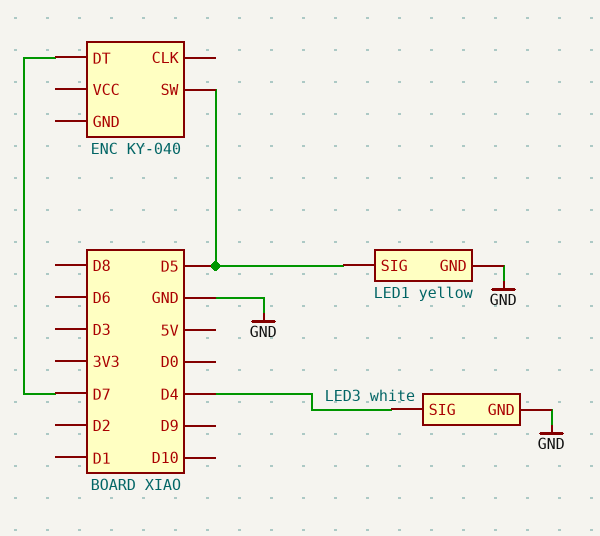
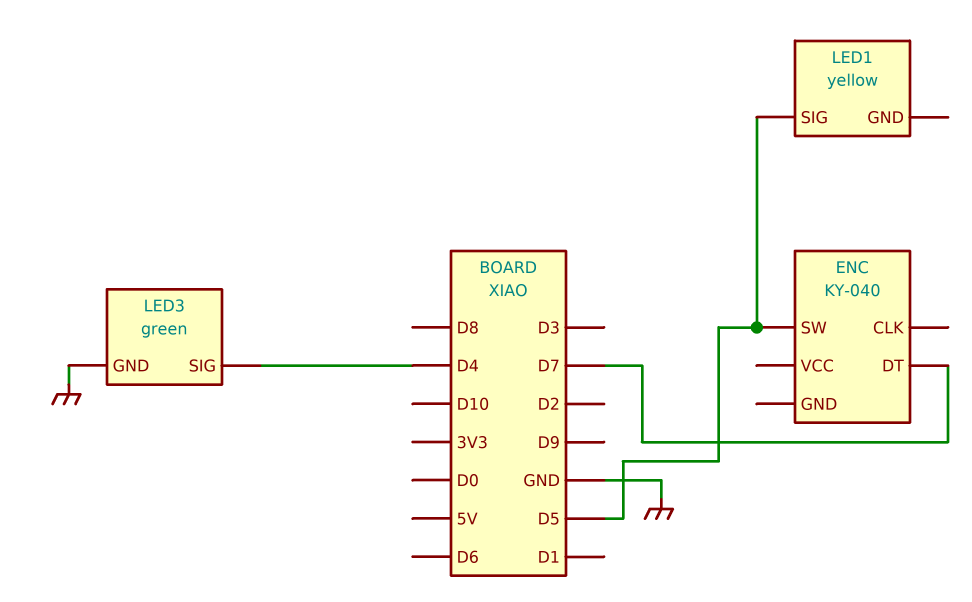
LED1 pin GND: GND -> none
LED3: white -> green

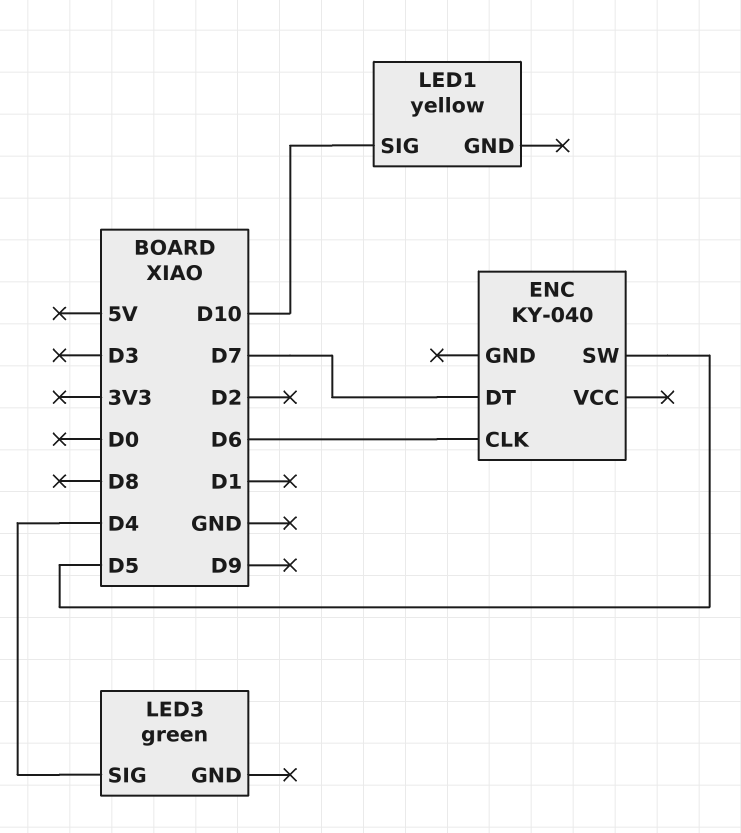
ENC pin CLK: none -> D6
LED1 pin SIG: D5 -> D10
LED3 pin GND: GND -> none

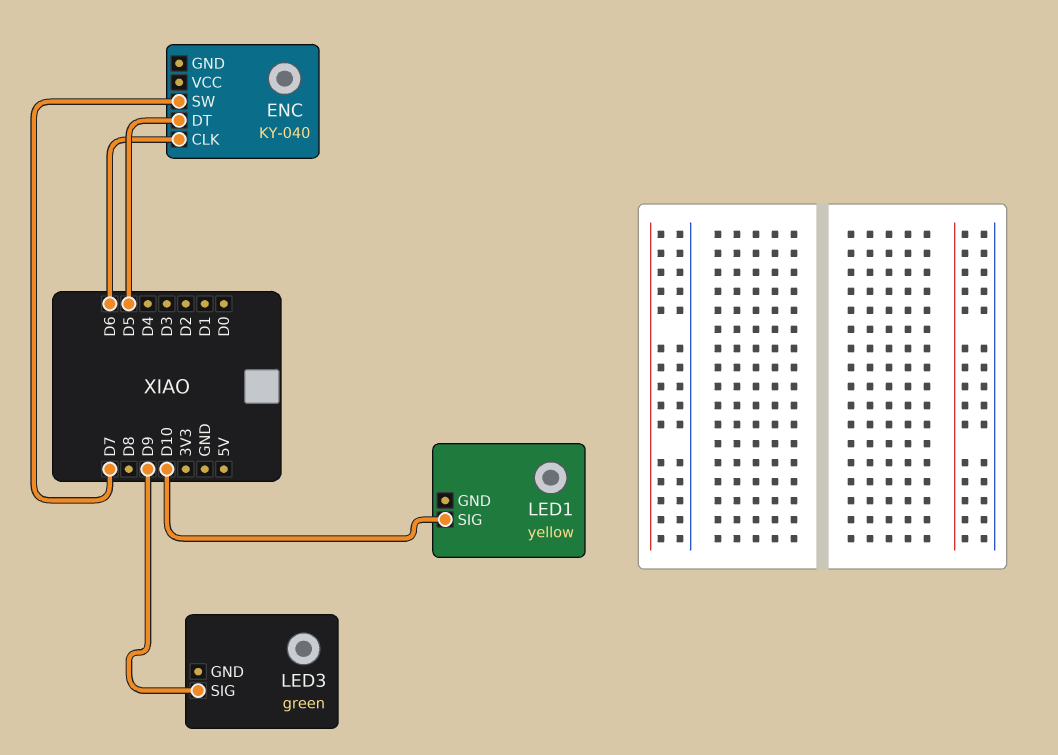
ENC pin DT: D7 -> D5
ENC pin SW: D5 -> D7
LED3 pin SIG: D4 -> D9

